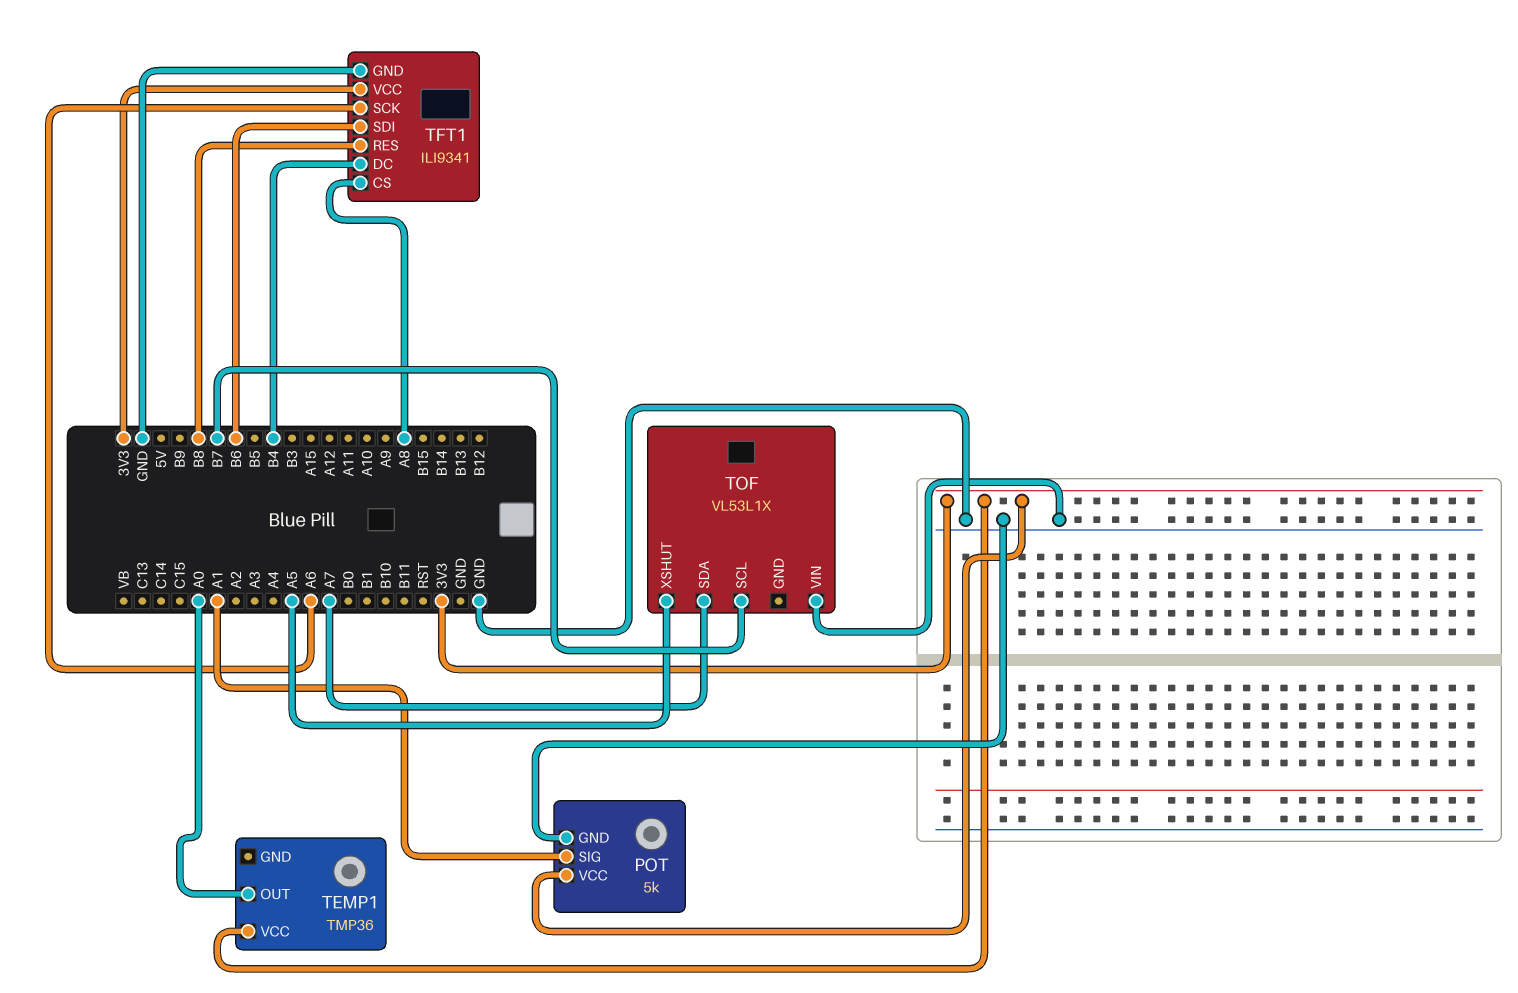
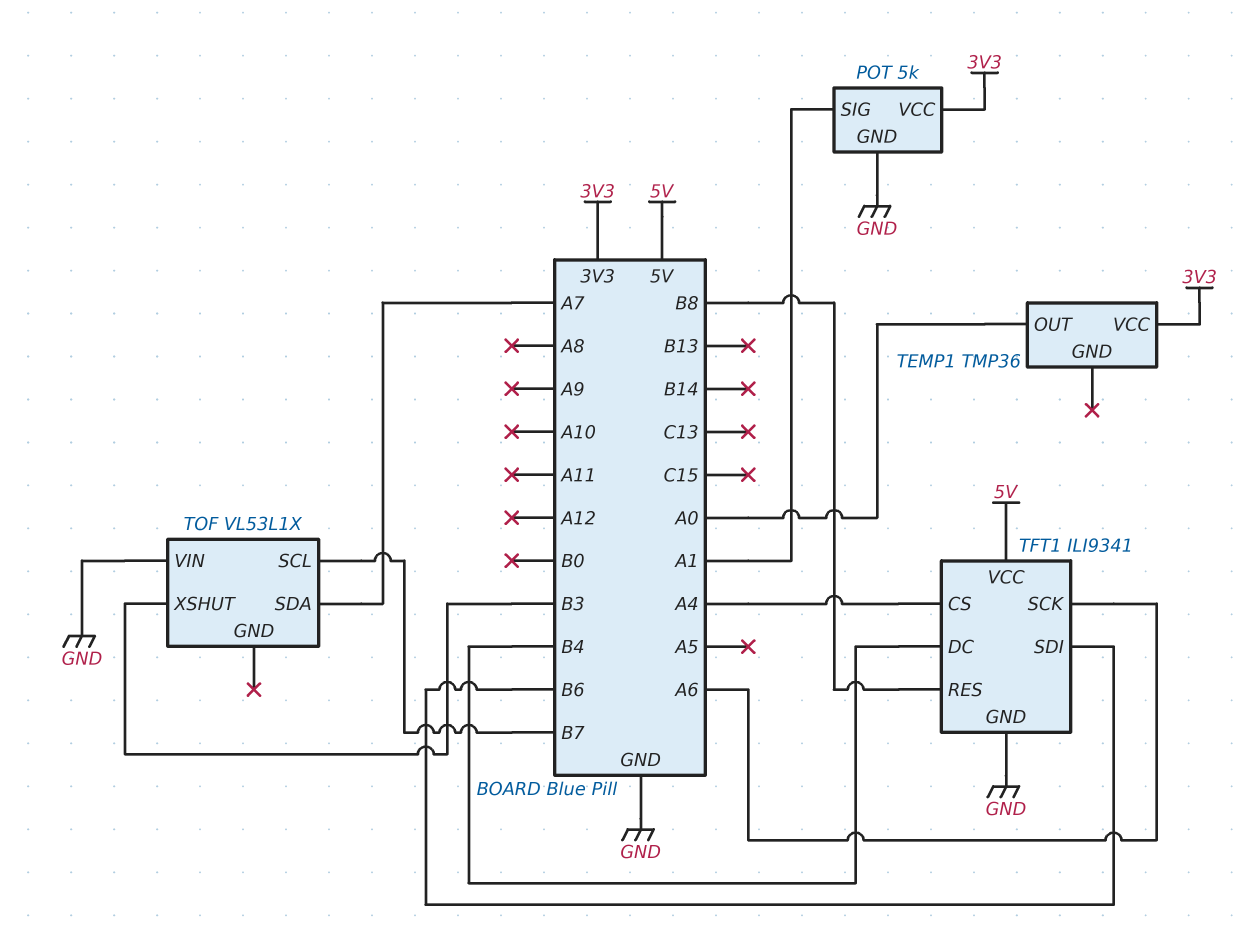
TFT1 pin CS: A8 -> A4
TFT1 pin VCC: 3V3 -> 5V
TOF pin XSHUT: A5 -> B3

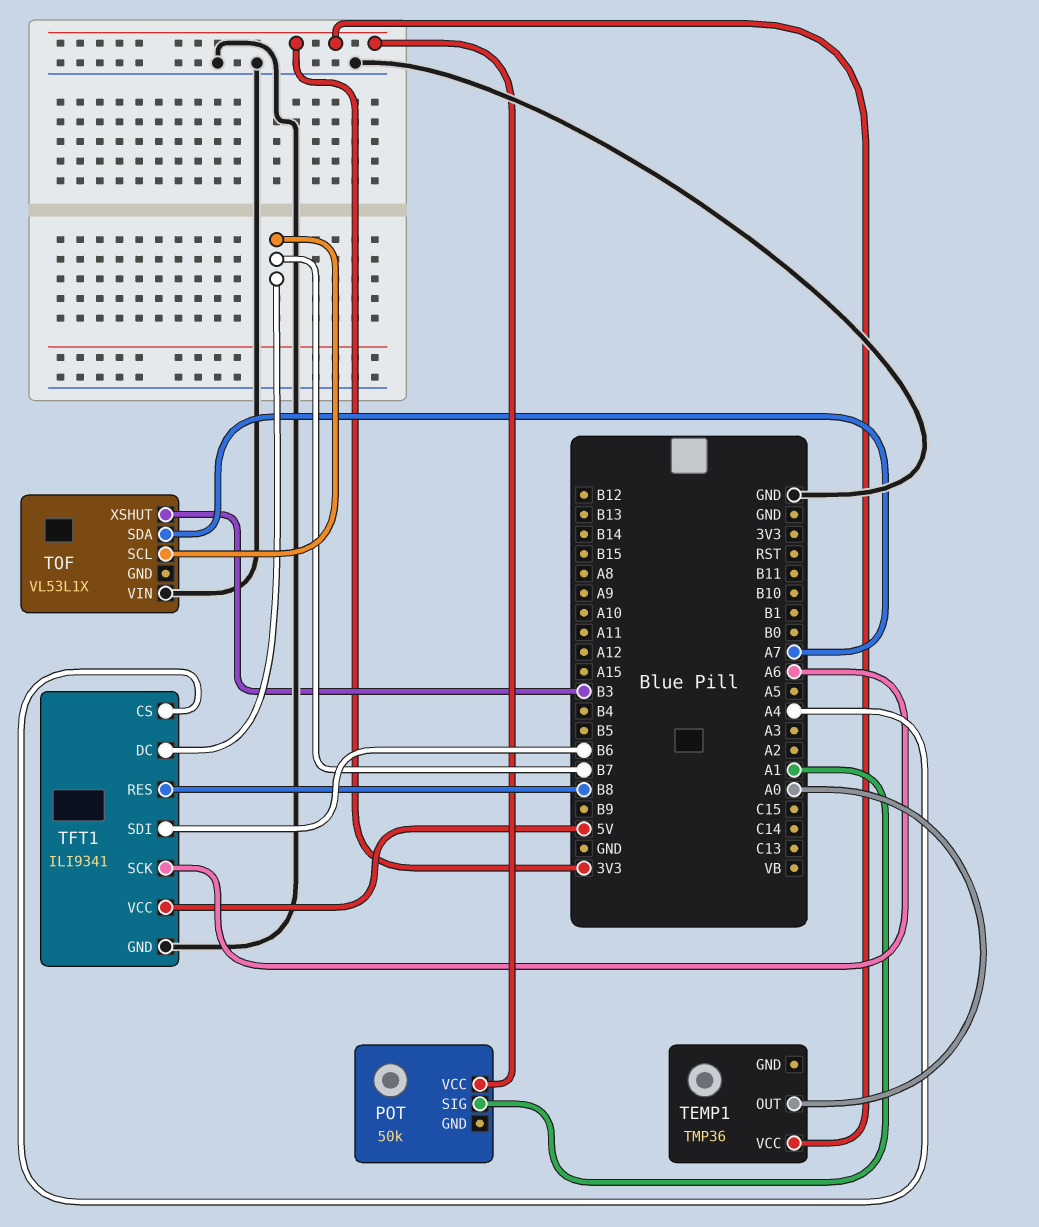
POT: 5k -> 50k
POT pin GND: GND -> none
TFT1 pin DC: B4 -> B7

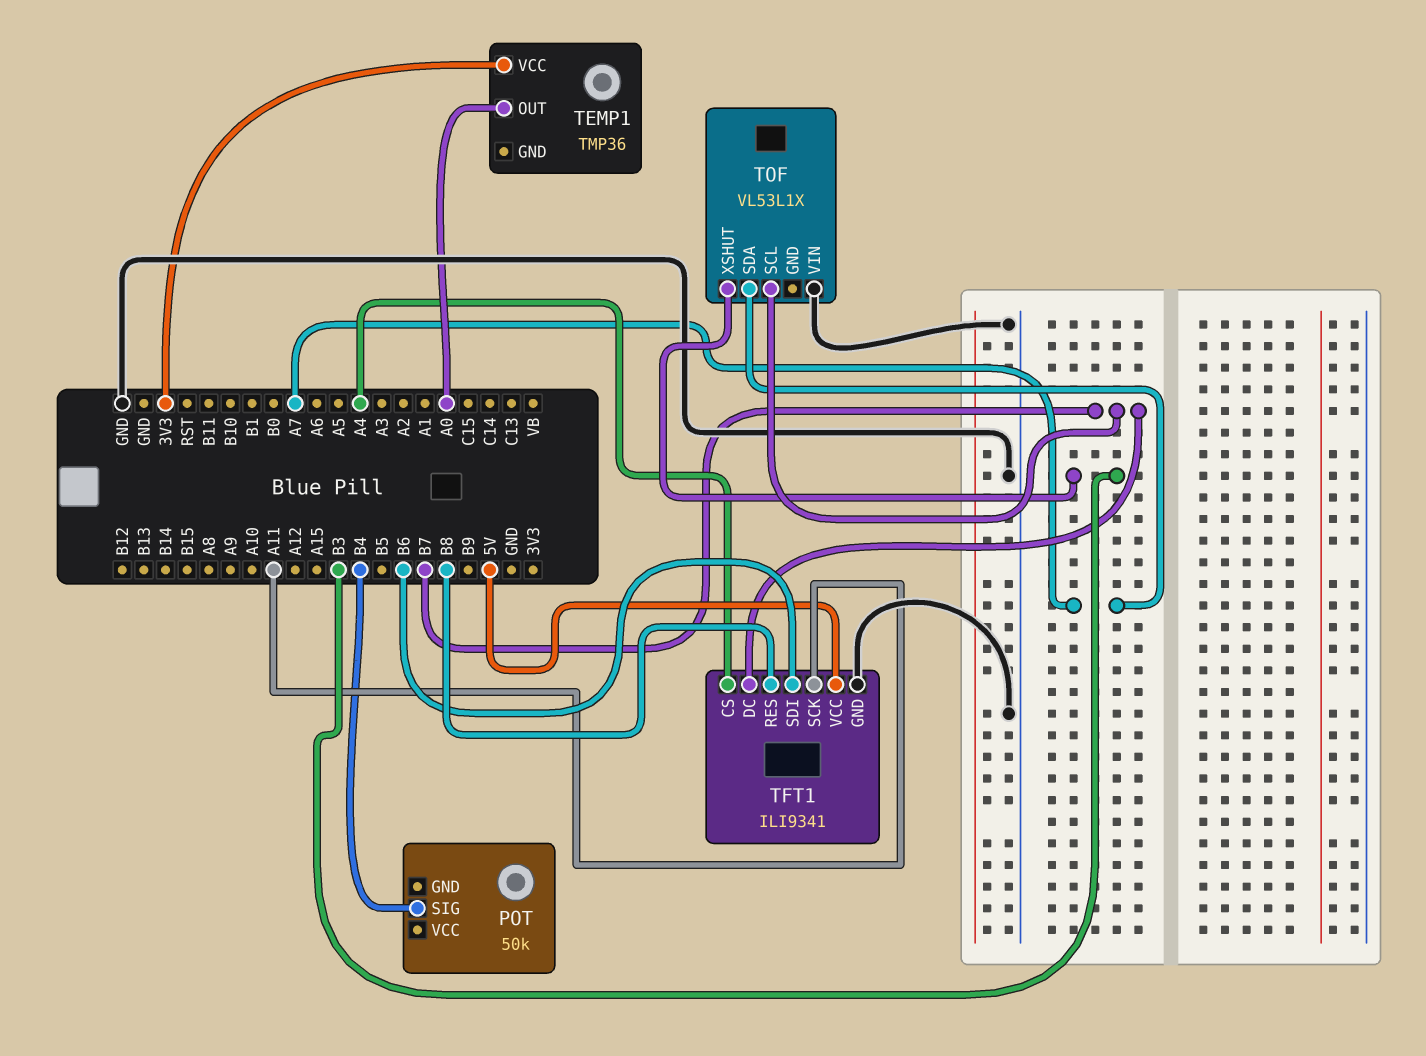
POT pin SIG: A1 -> B4
POT pin VCC: 3V3 -> none
TFT1 pin SCK: A6 -> A11

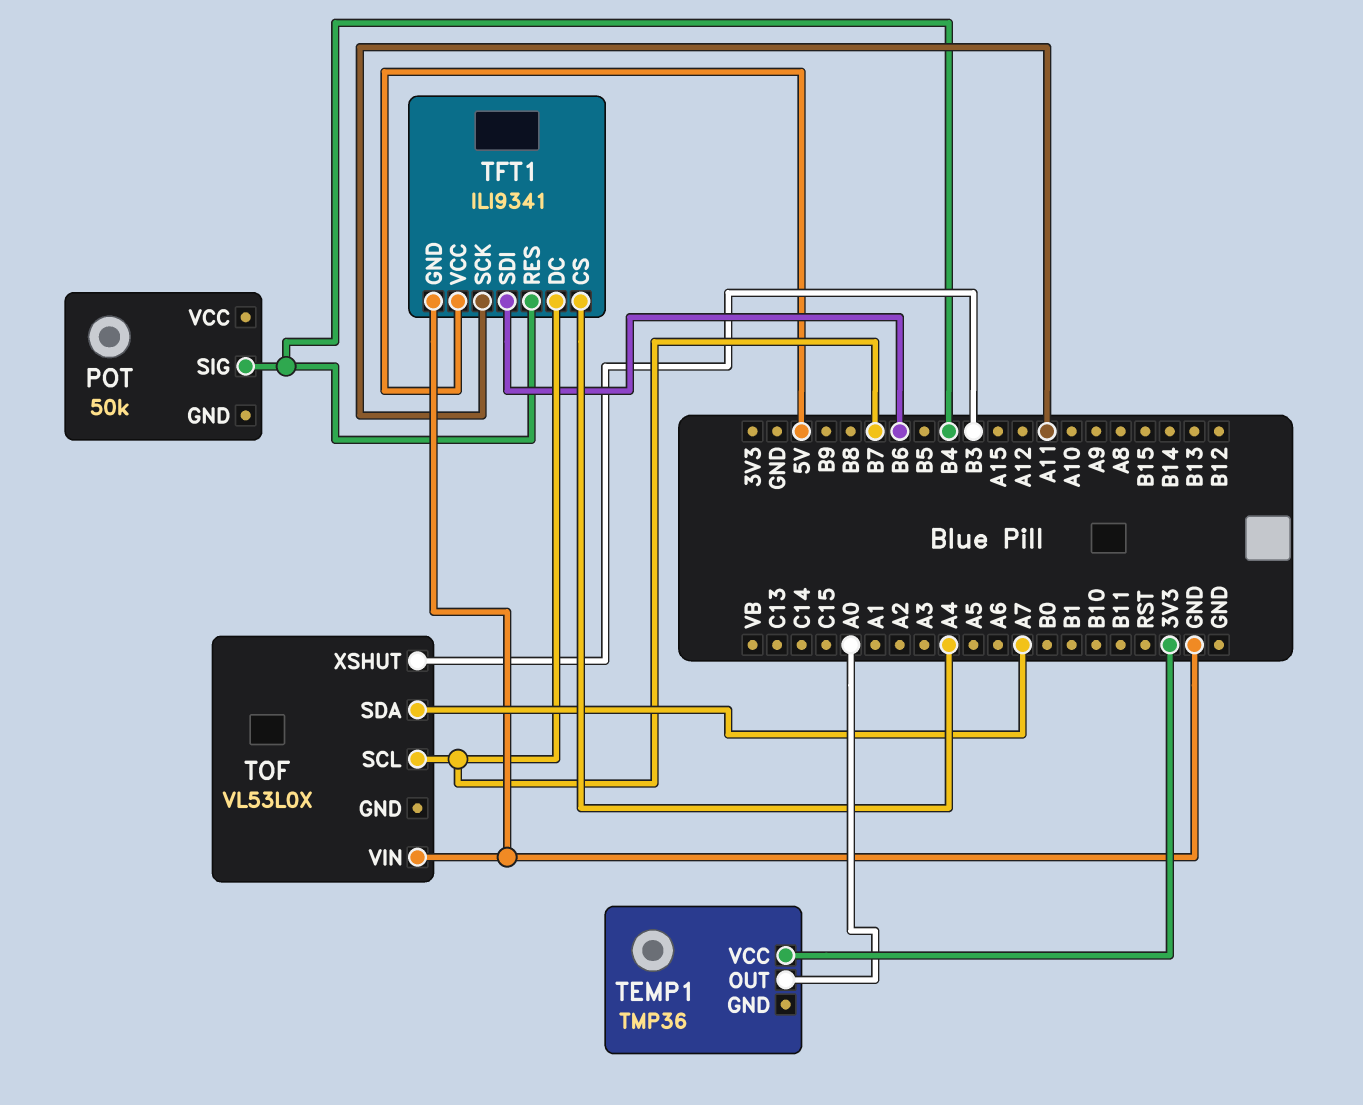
TFT1 pin RES: B8 -> B4
TOF: VL53L1X -> VL53L0X

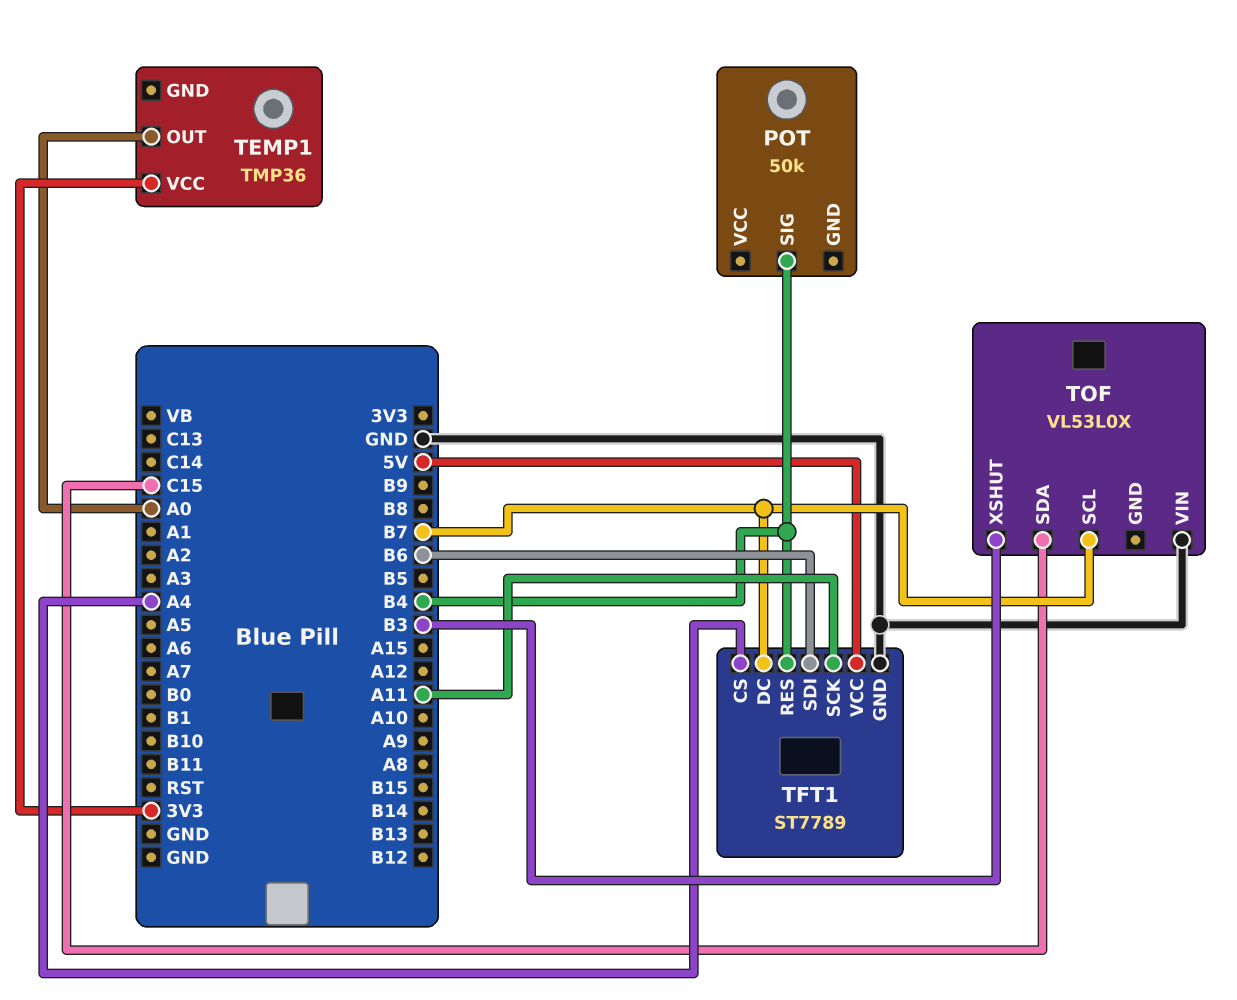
TFT1: ILI9341 -> ST7789
TOF pin SDA: A7 -> C15

